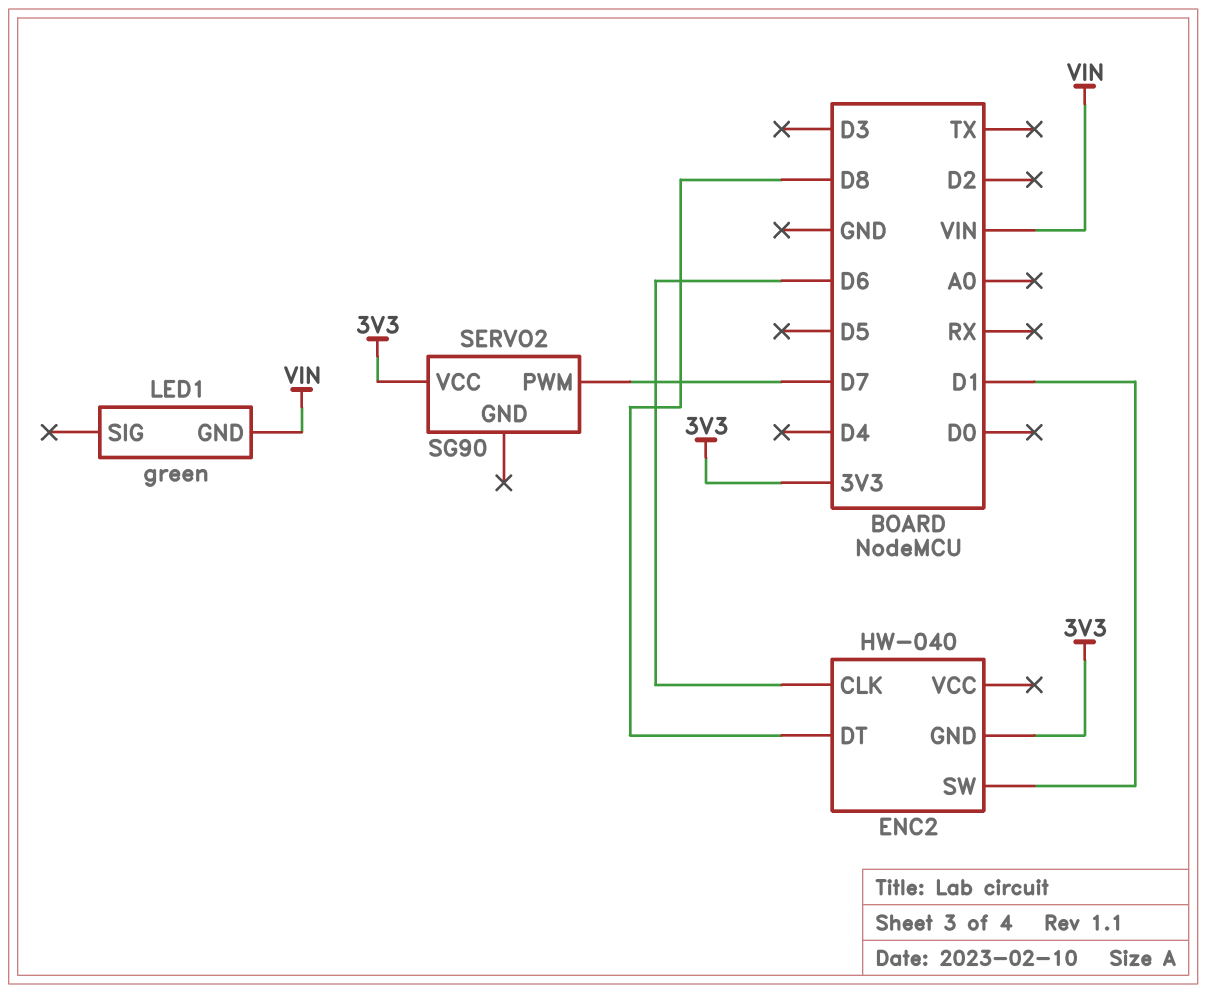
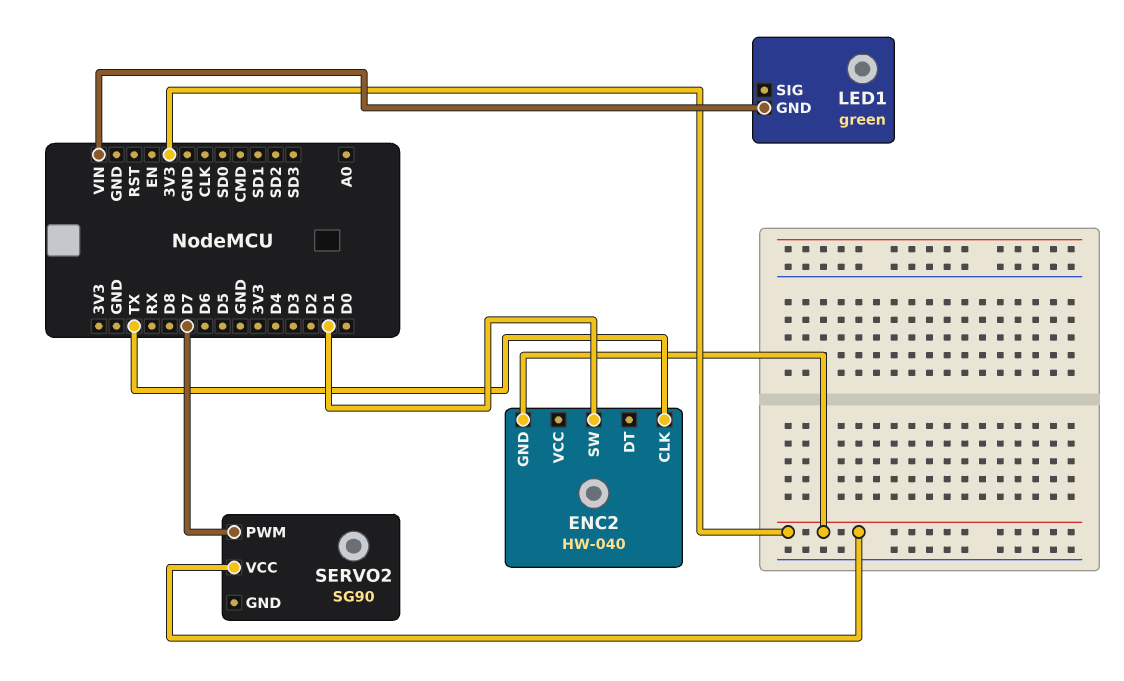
ENC2 pin CLK: D6 -> TX
ENC2 pin DT: D8 -> none

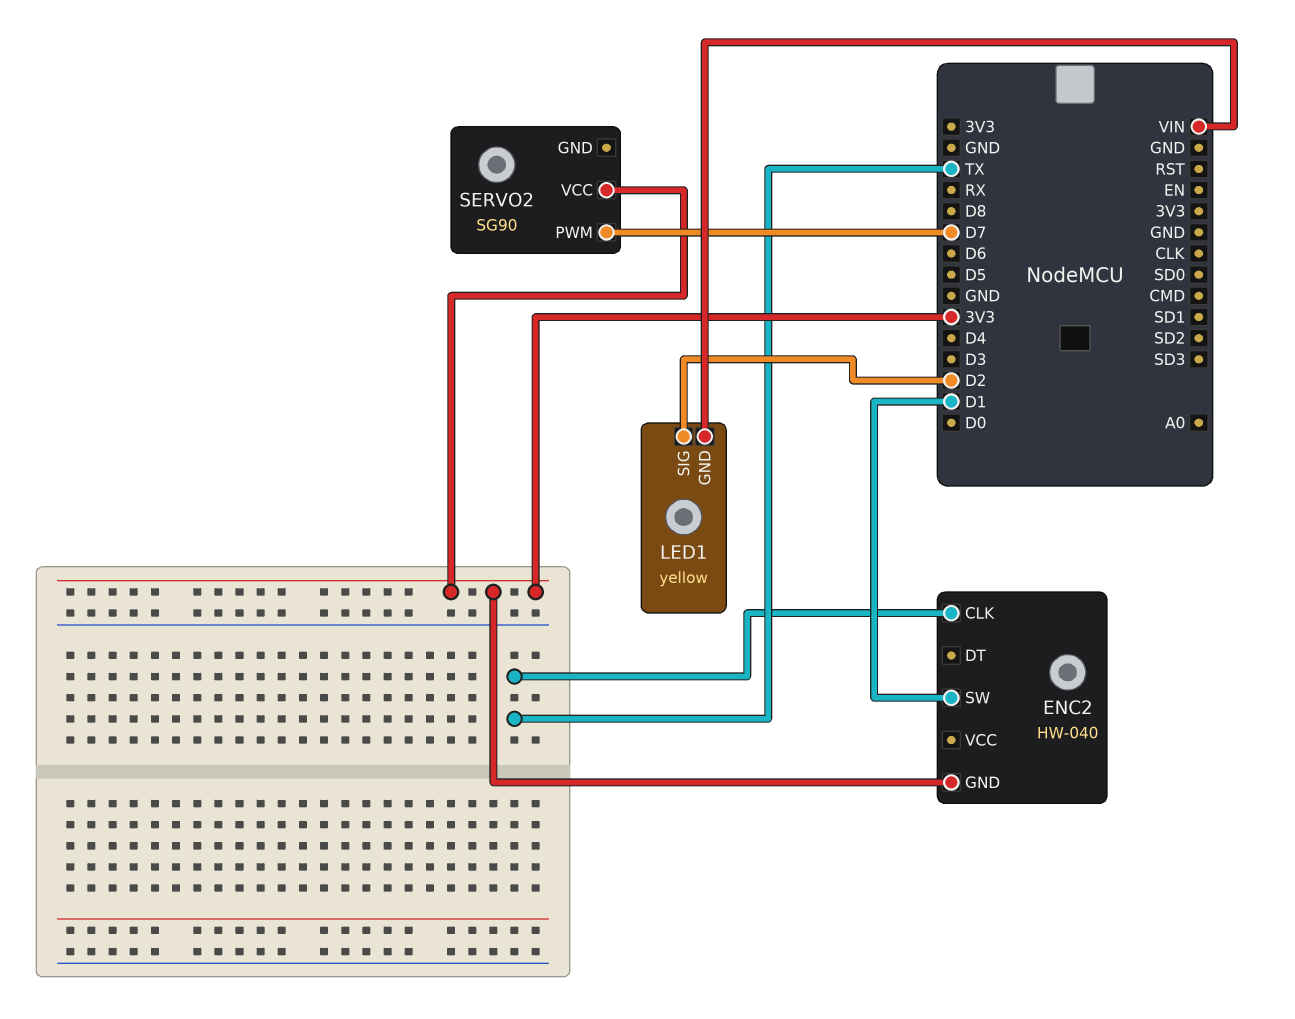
LED1: green -> yellow
LED1 pin SIG: none -> D2

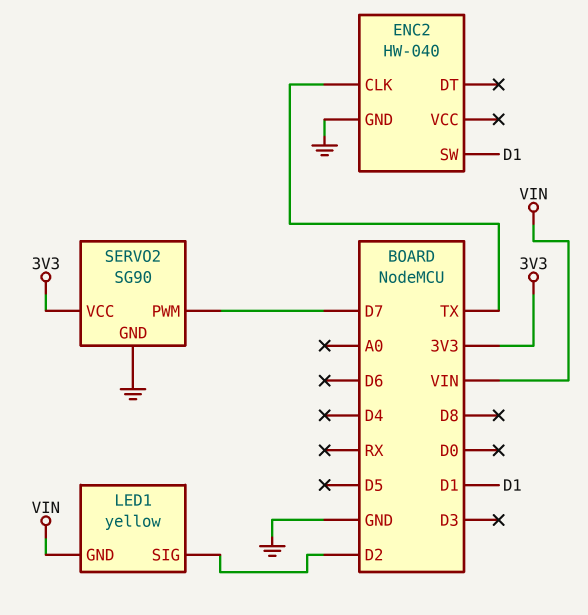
ENC2 pin GND: 3V3 -> GND
SERVO2 pin GND: none -> GND

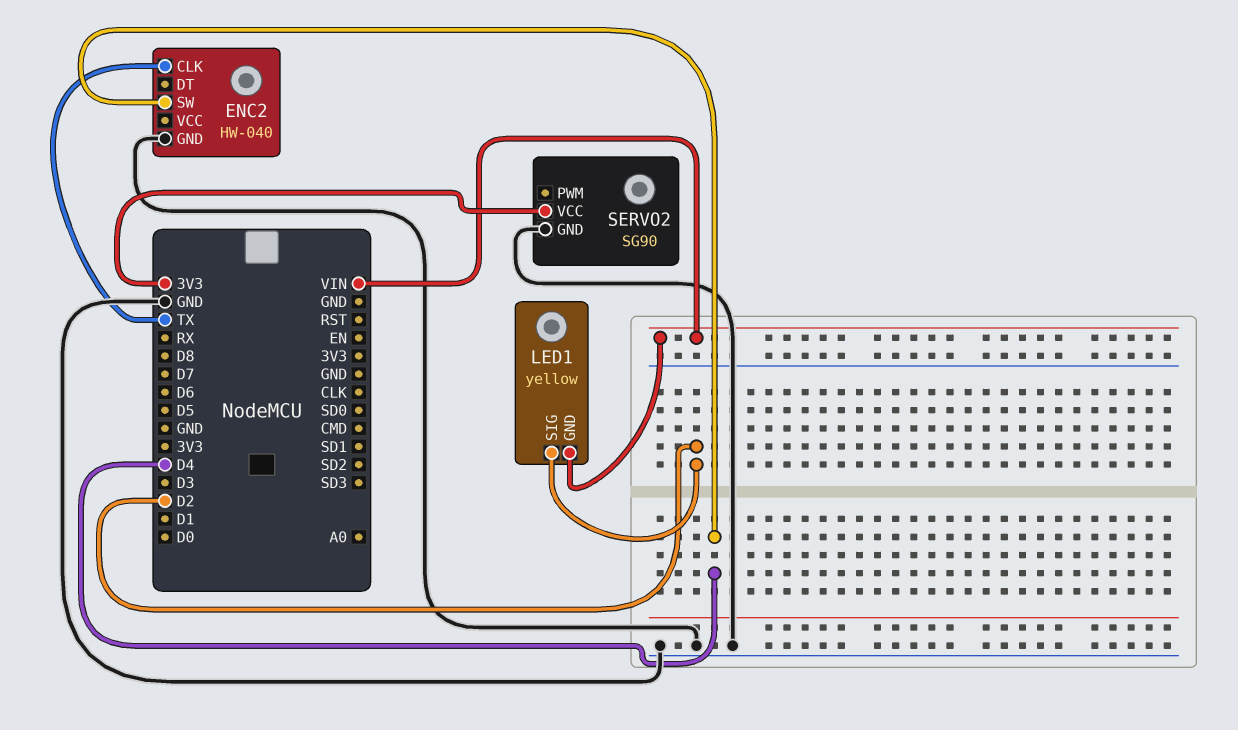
ENC2 pin SW: D1 -> D4
SERVO2 pin PWM: D7 -> none

